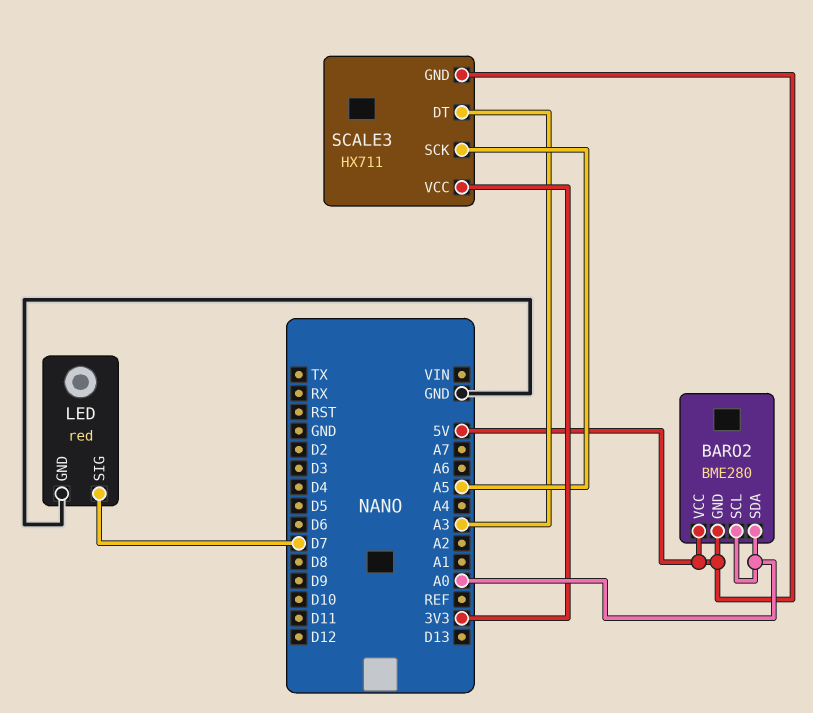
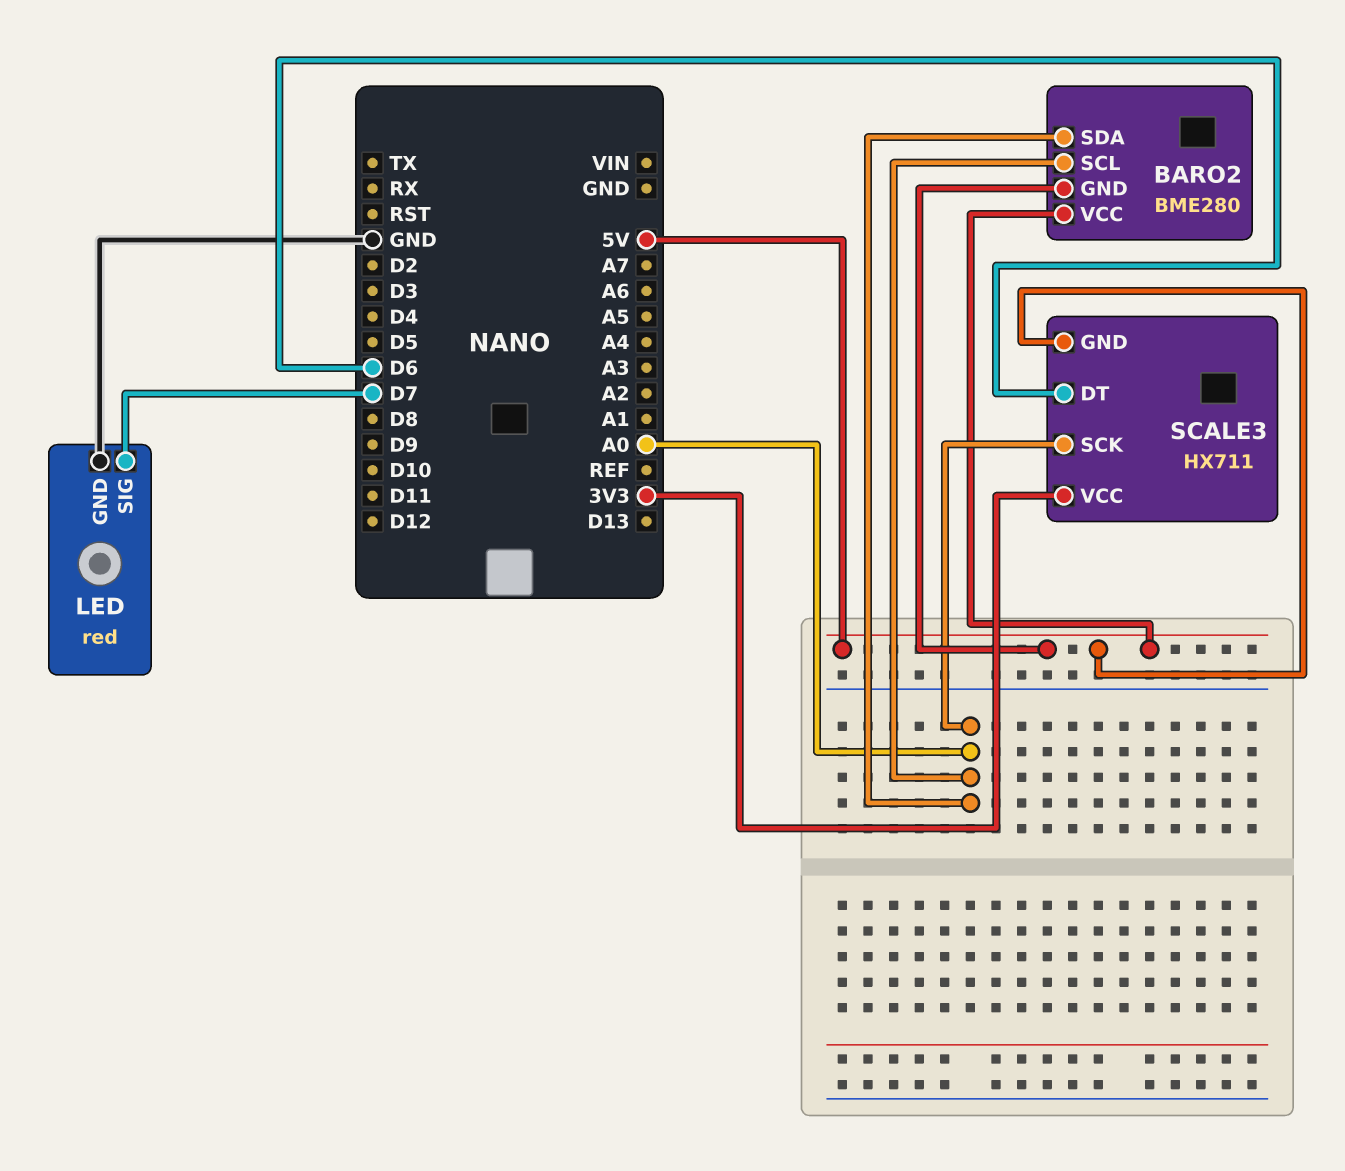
SCALE3 pin DT: A3 -> D6
SCALE3 pin SCK: A5 -> A0

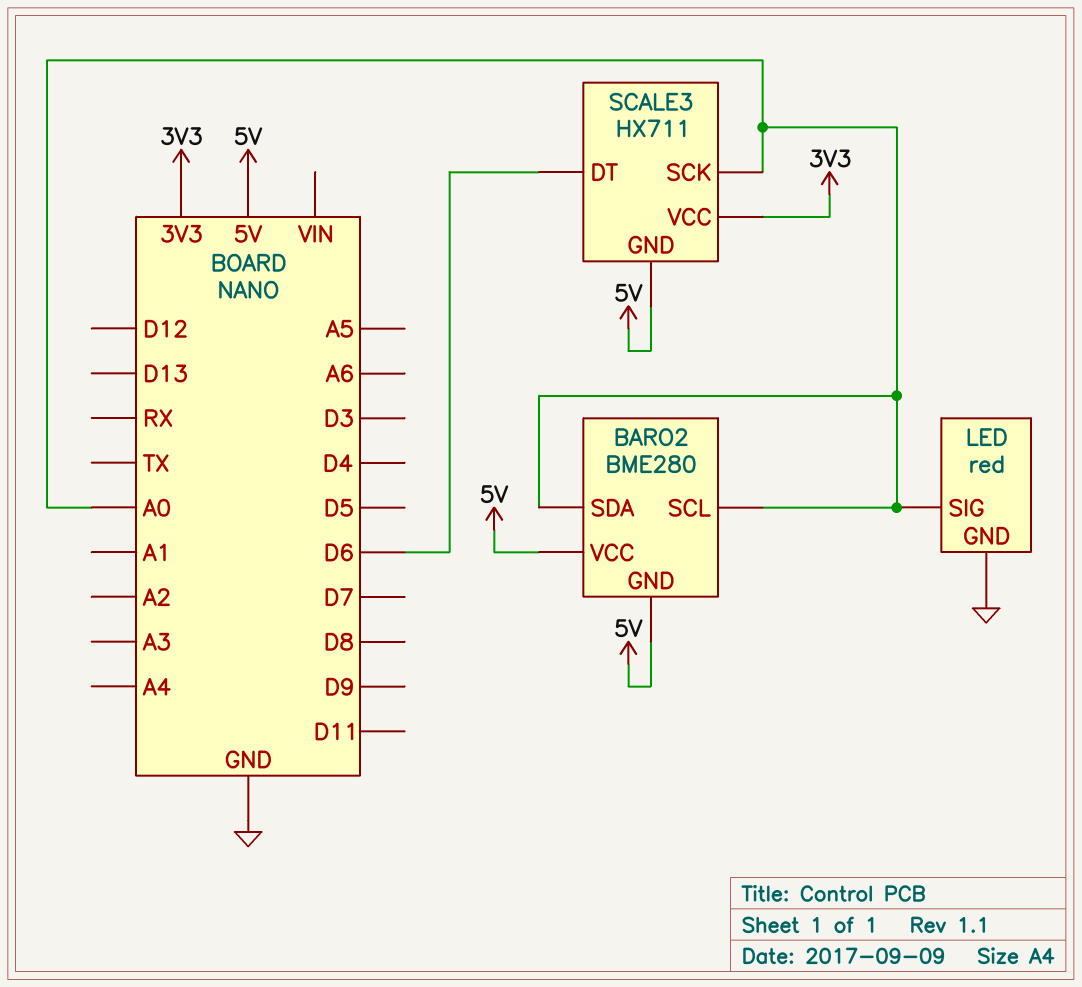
LED pin SIG: D7 -> A0

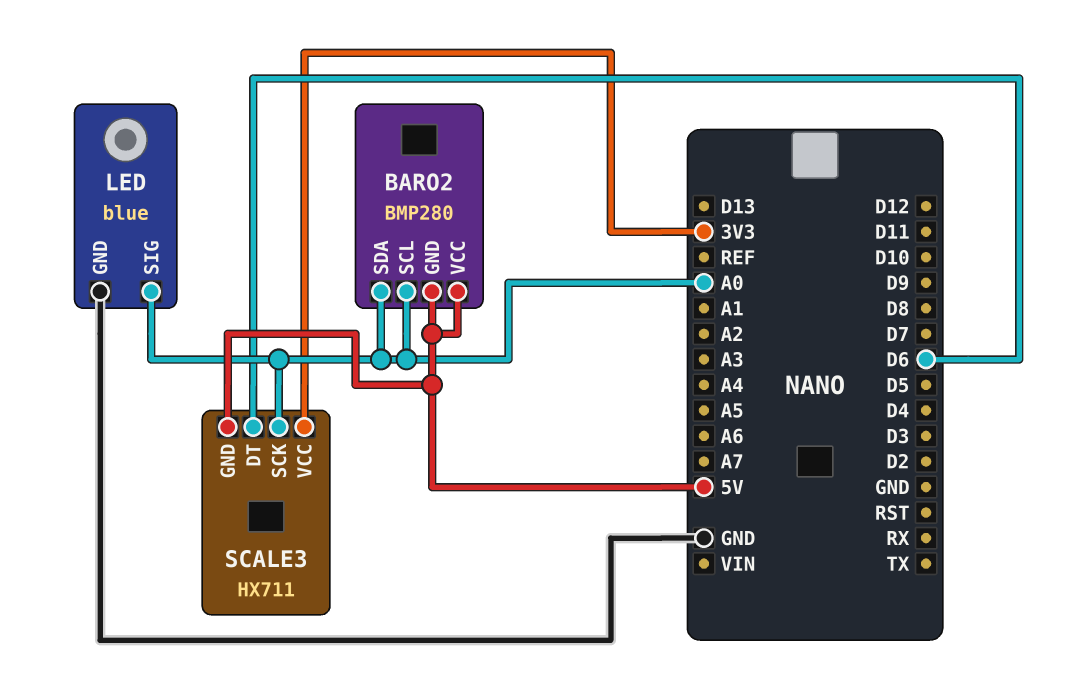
BARO2: BME280 -> BMP280
LED: red -> blue

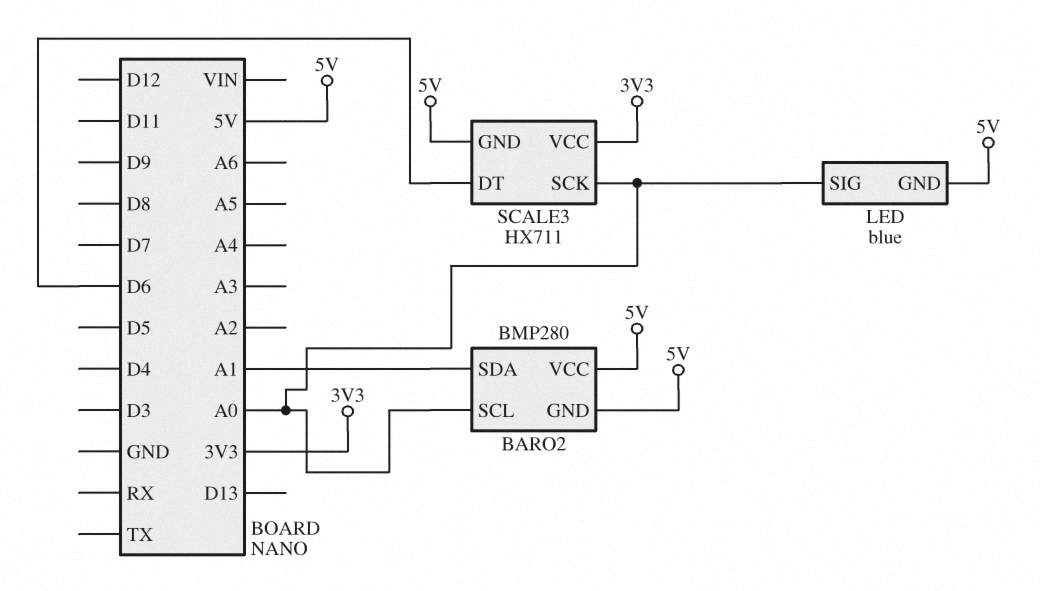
BARO2 pin SDA: A0 -> A1
LED pin GND: GND -> 5V

